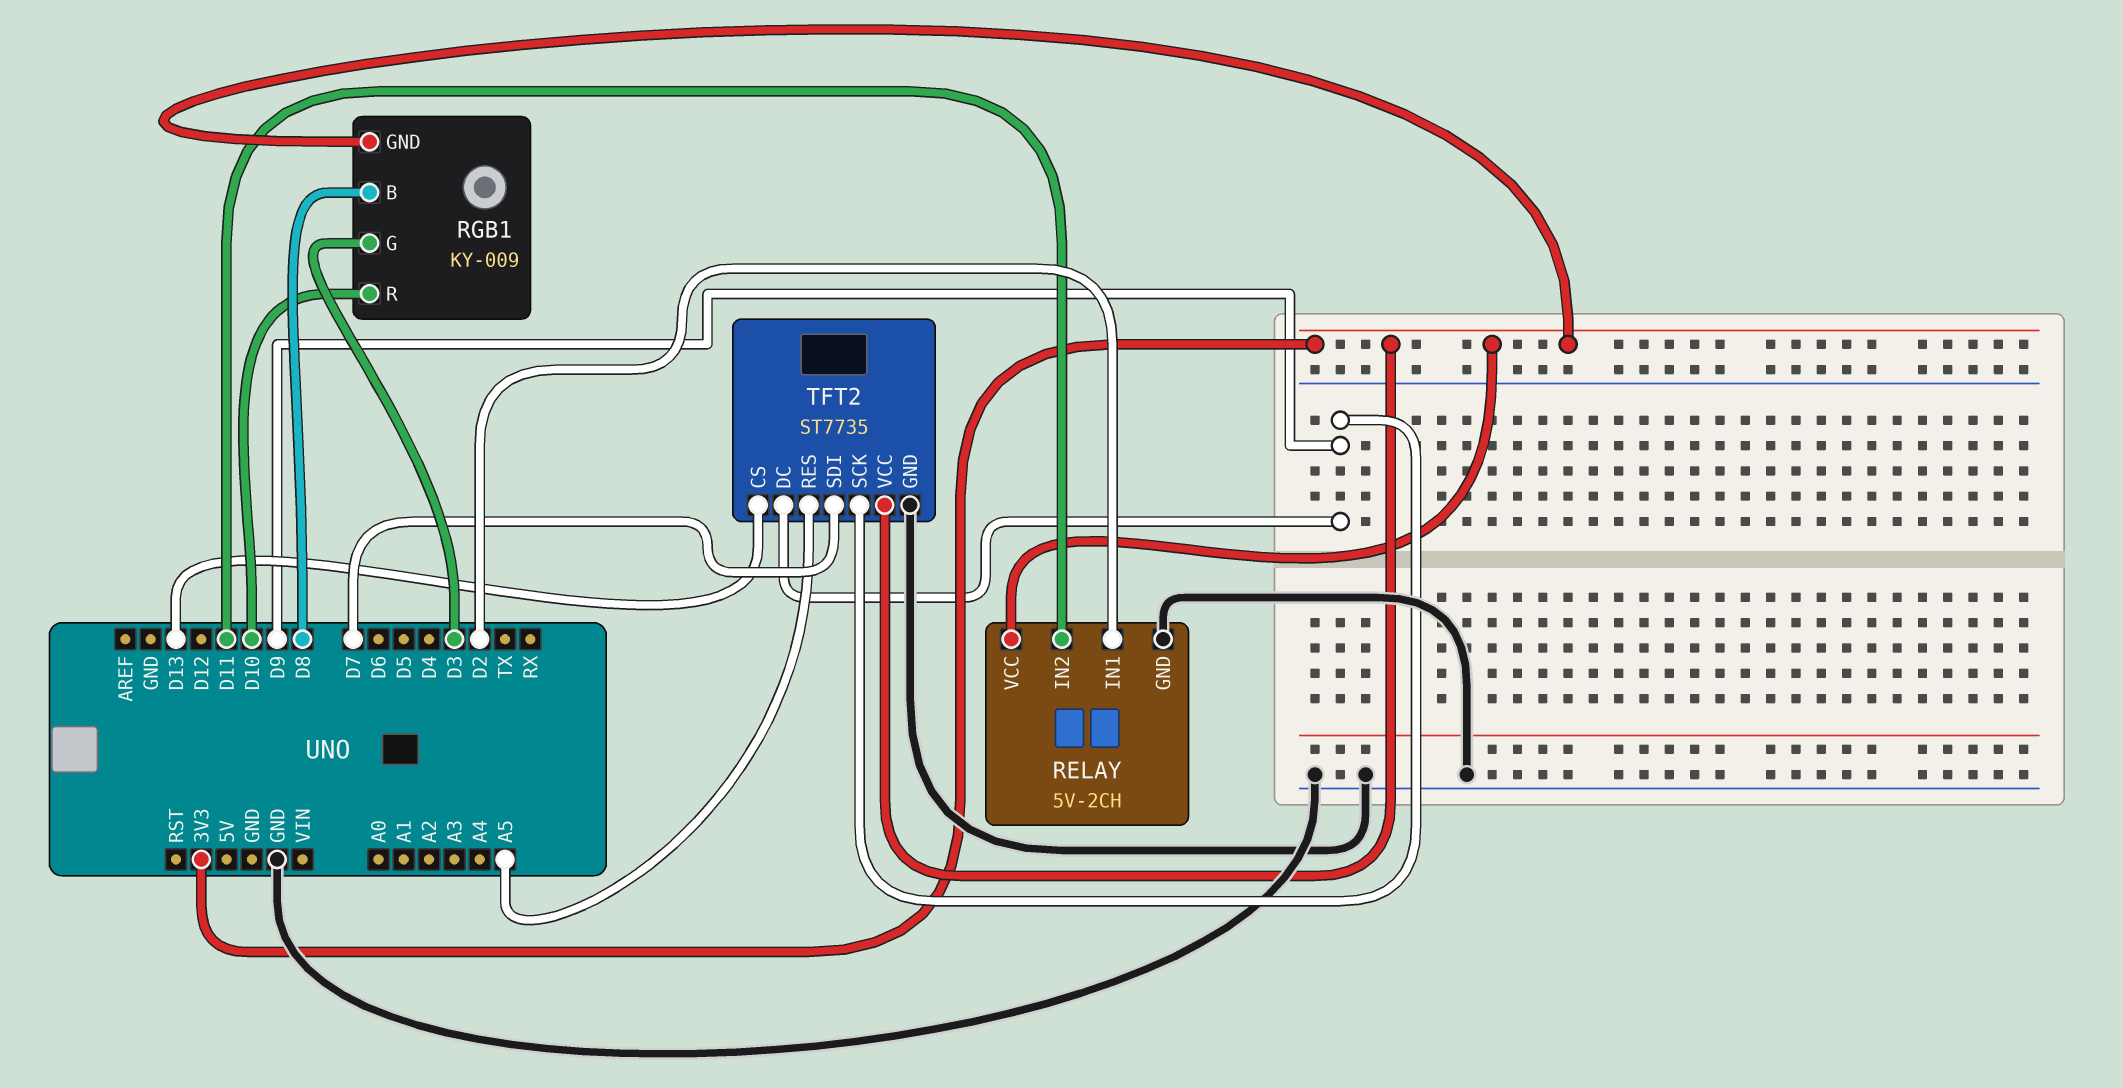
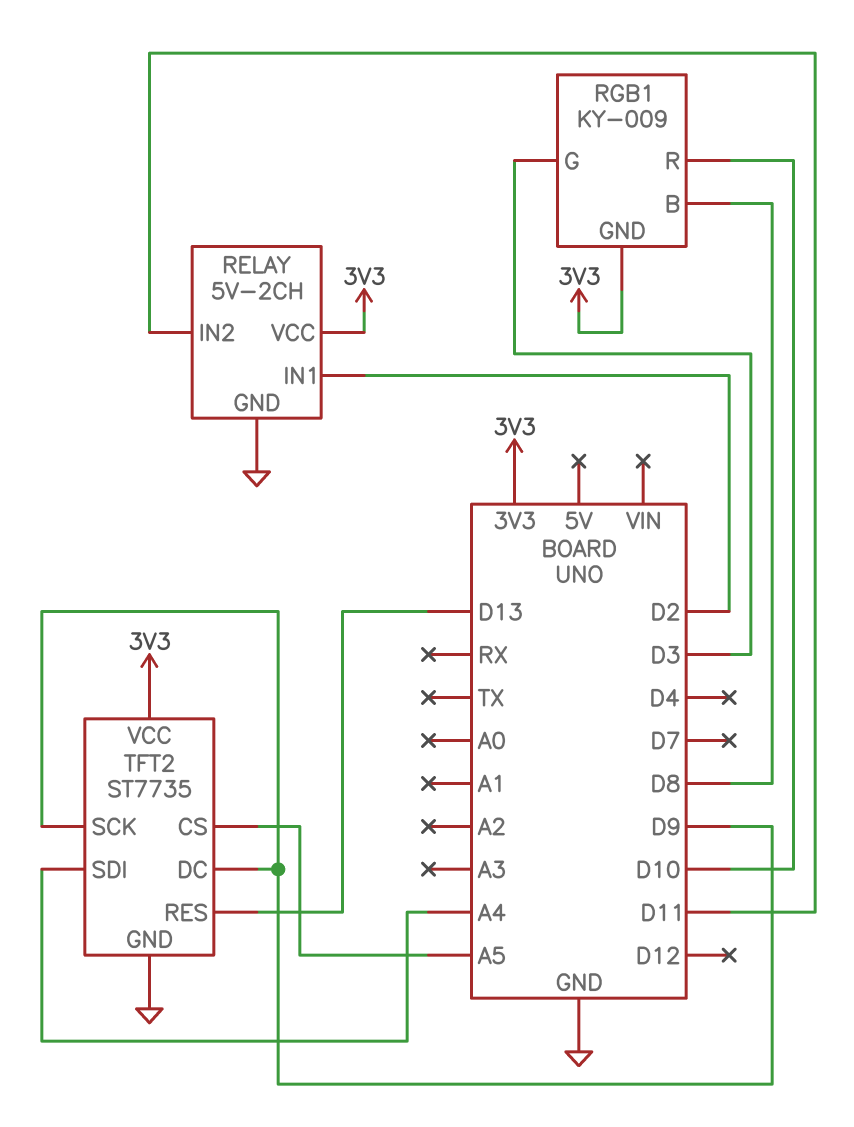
TFT2 pin CS: D13 -> A5
TFT2 pin RES: A5 -> D13
TFT2 pin SDI: D7 -> A4

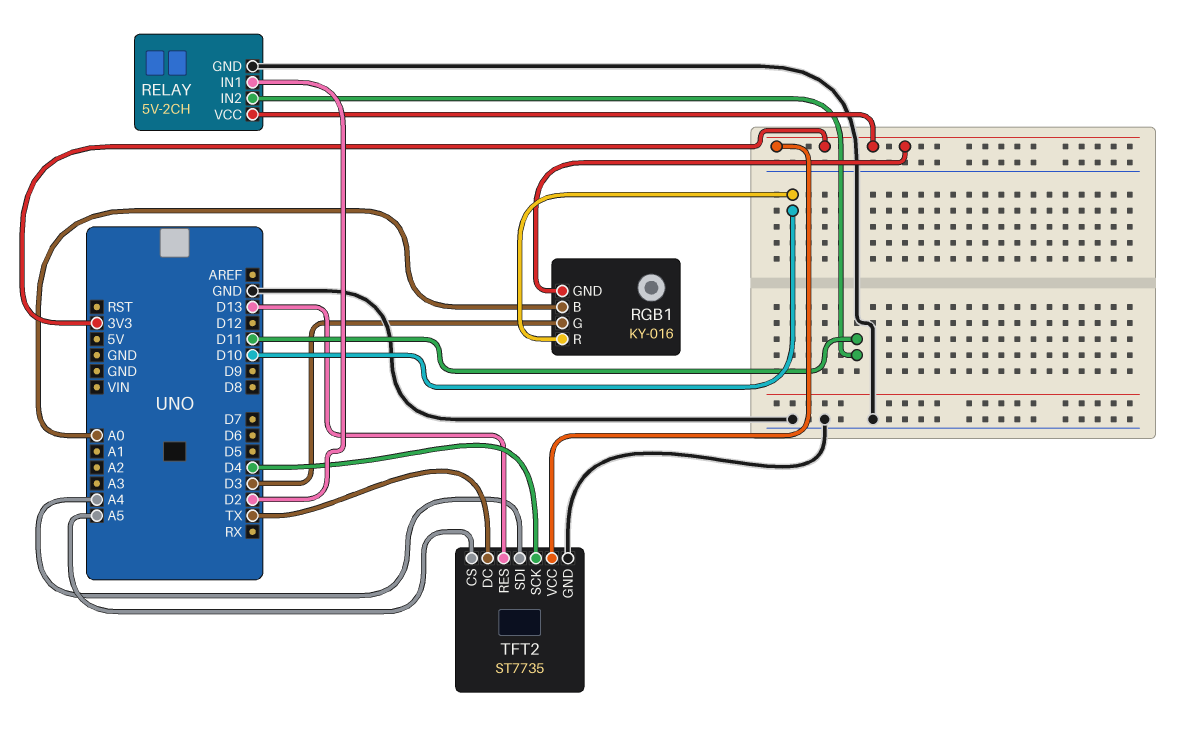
RGB1: KY-009 -> KY-016
RGB1 pin B: D8 -> A0
TFT2 pin DC: D9 -> TX
TFT2 pin SCK: D9 -> D4

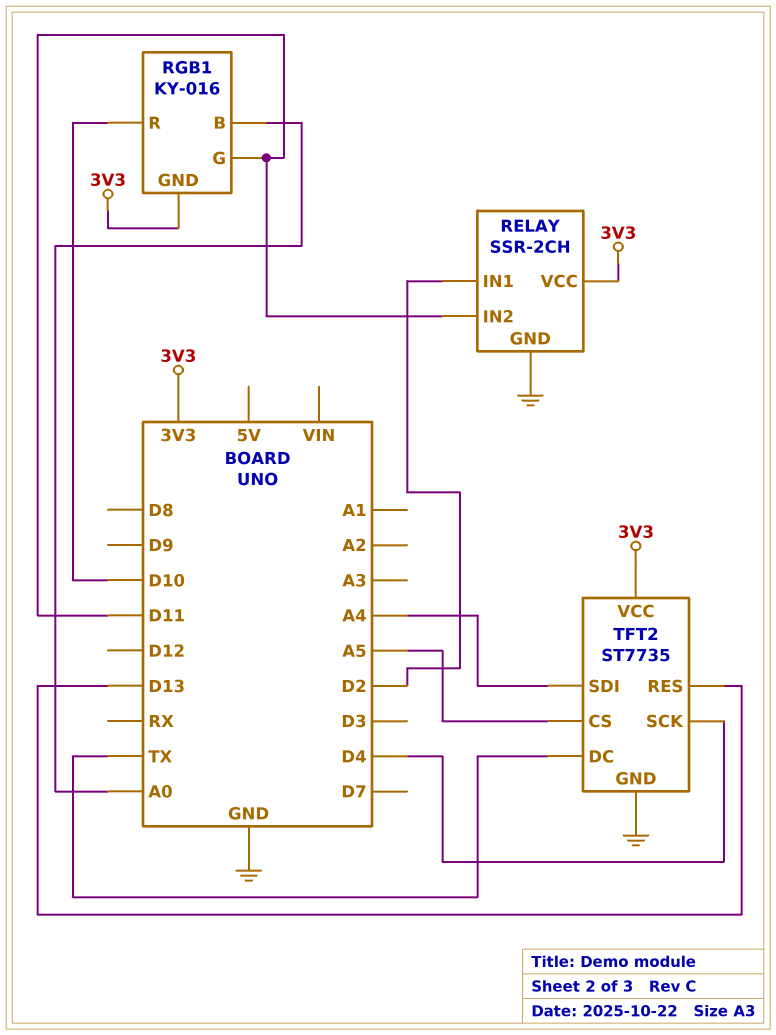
RELAY: 5V-2CH -> SSR-2CH
RGB1 pin G: D3 -> D11

